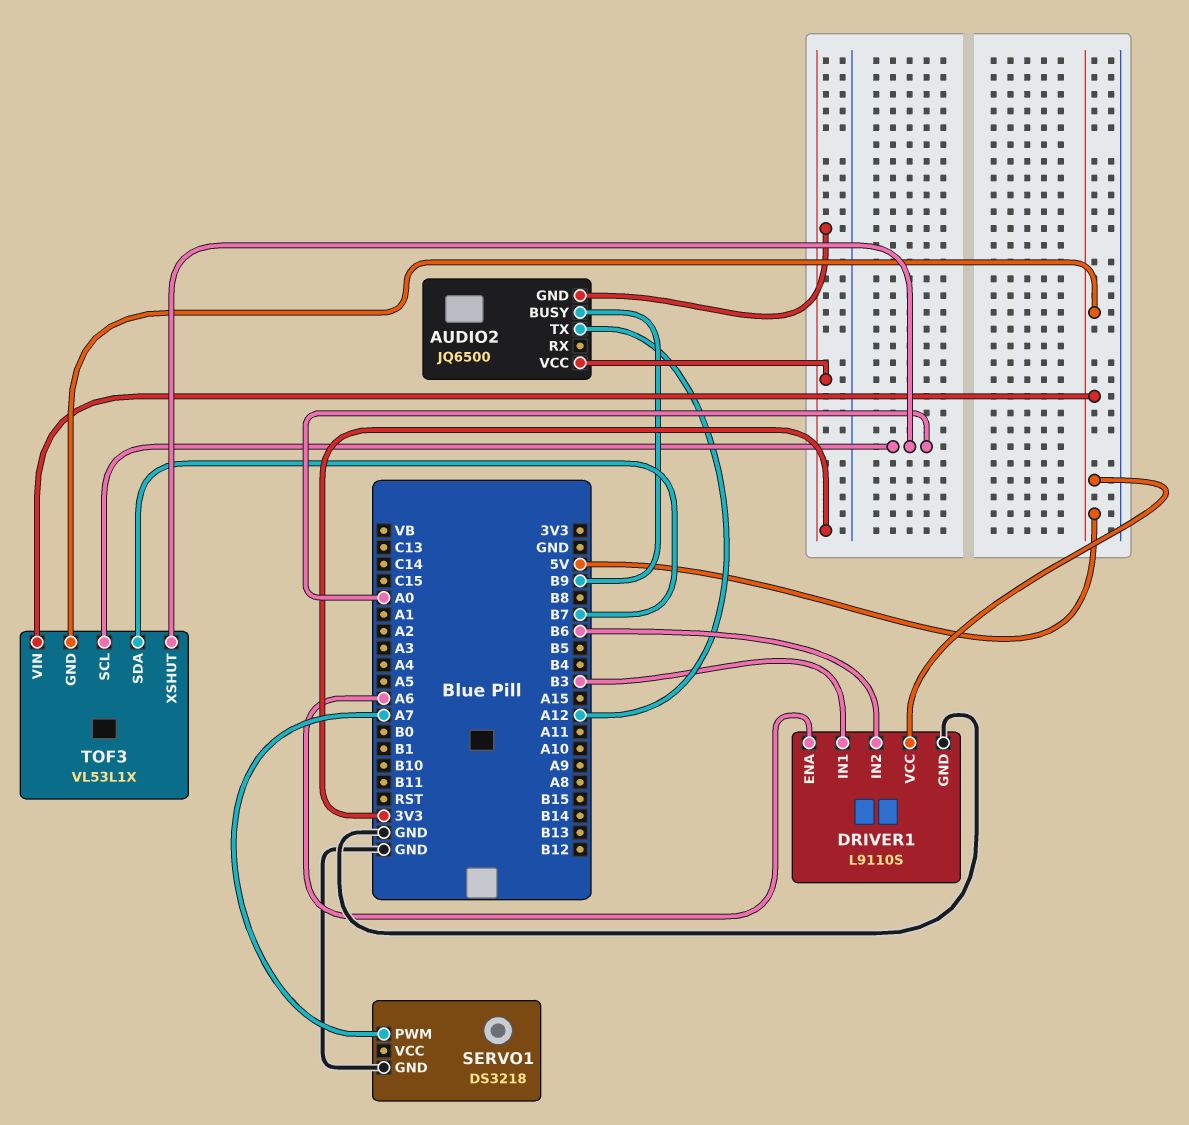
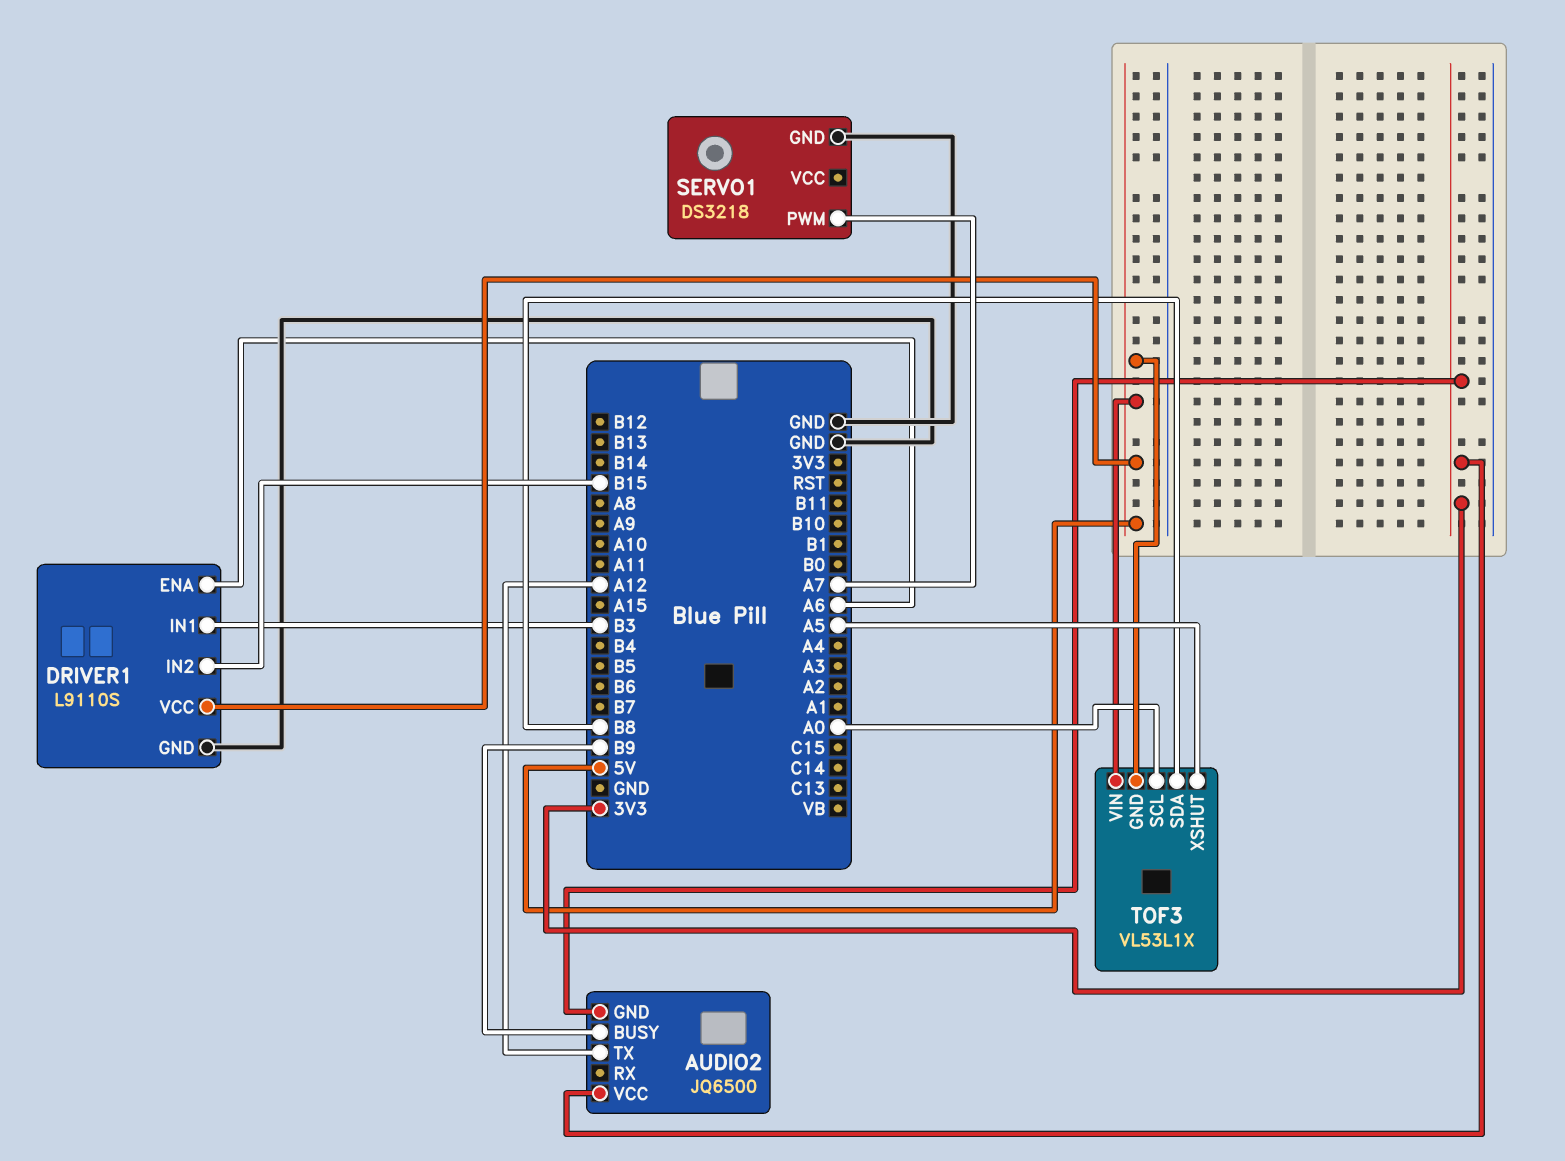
DRIVER1 pin IN2: B6 -> B15
TOF3 pin SDA: B7 -> B8
TOF3 pin XSHUT: A0 -> A5

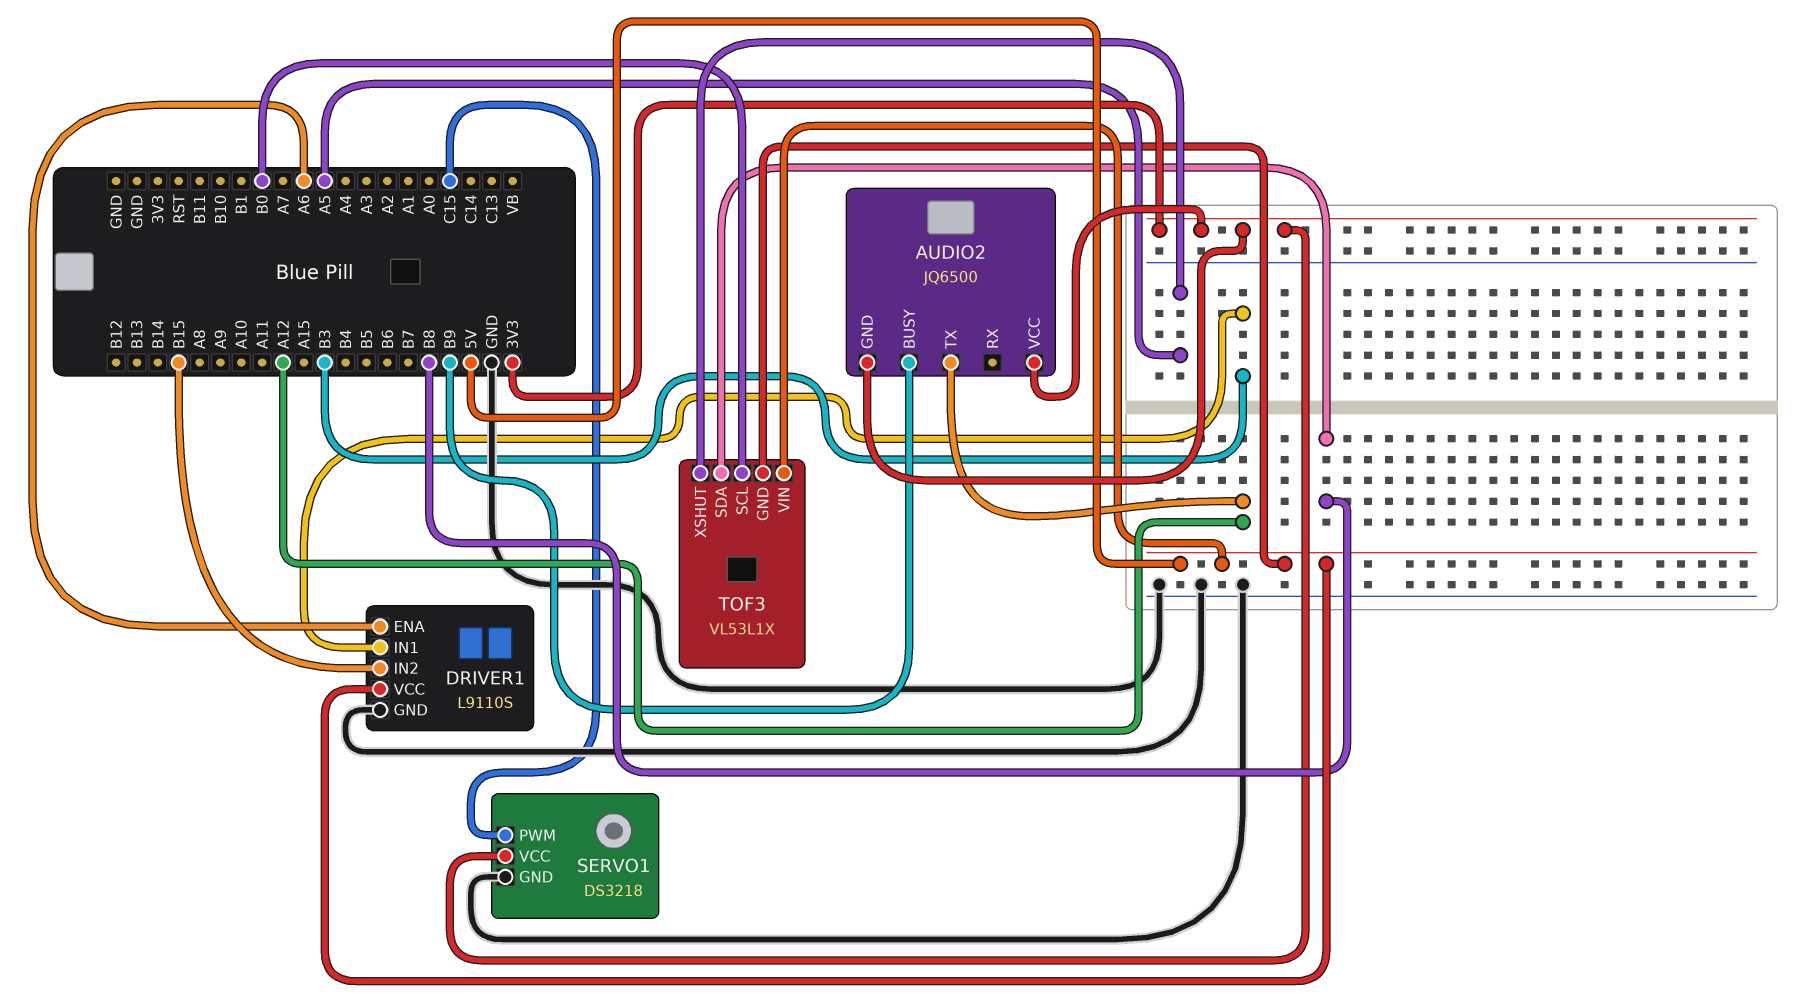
SERVO1 pin PWM: A7 -> C15
SERVO1 pin VCC: none -> 3V3
TOF3 pin SCL: A0 -> B0

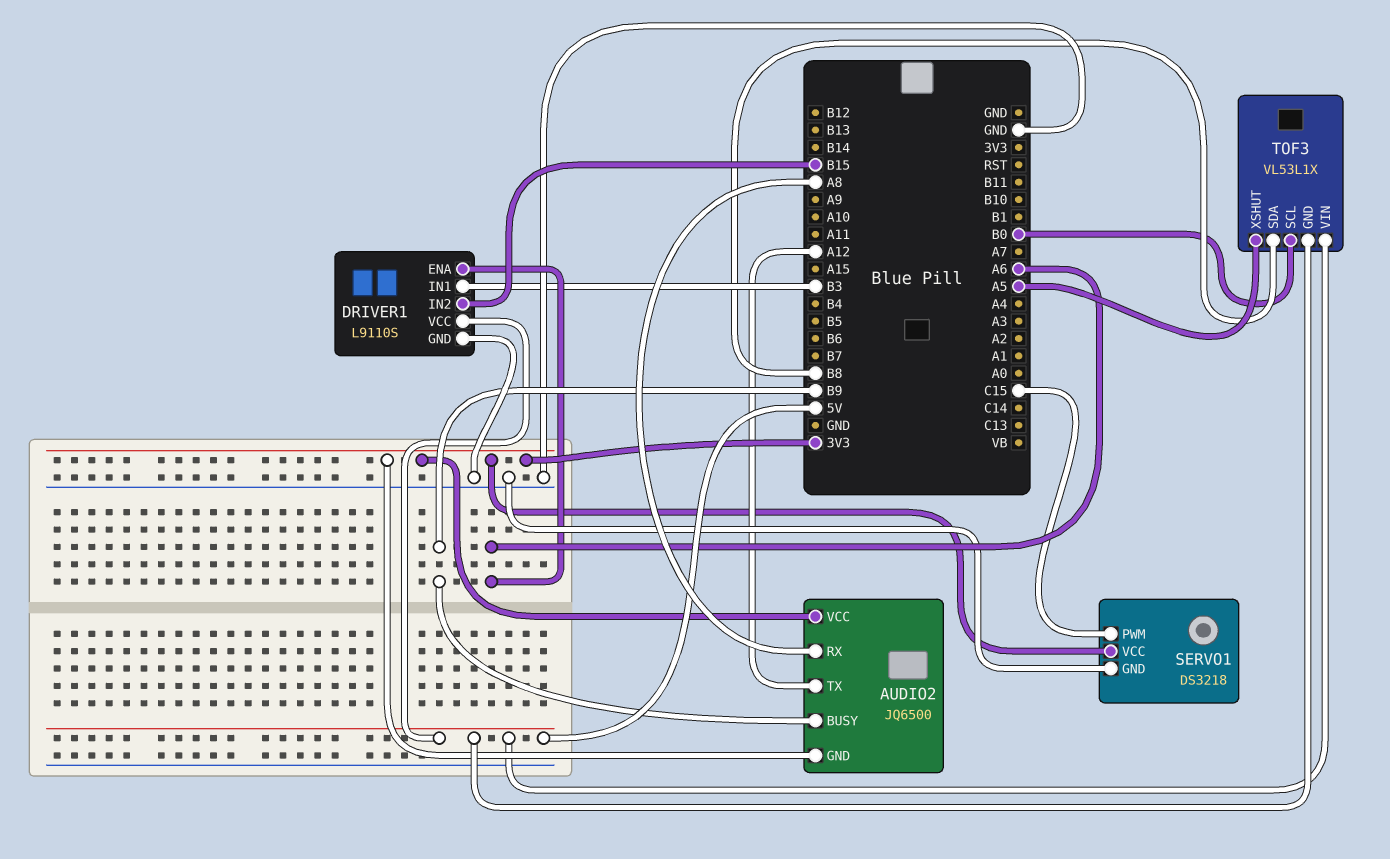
AUDIO2 pin RX: none -> A8

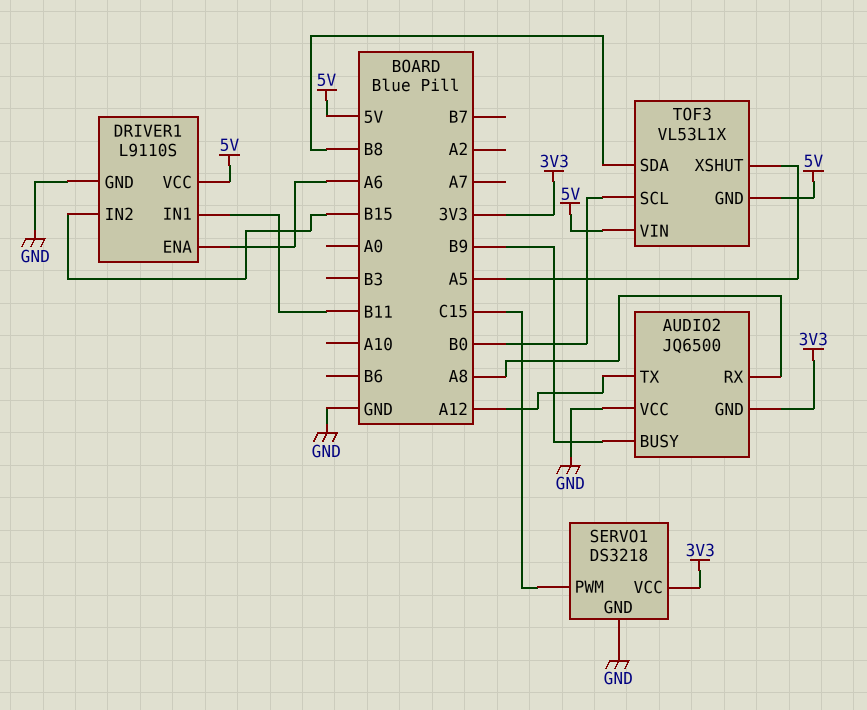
AUDIO2 pin VCC: 3V3 -> GND
DRIVER1 pin IN1: B3 -> B11

